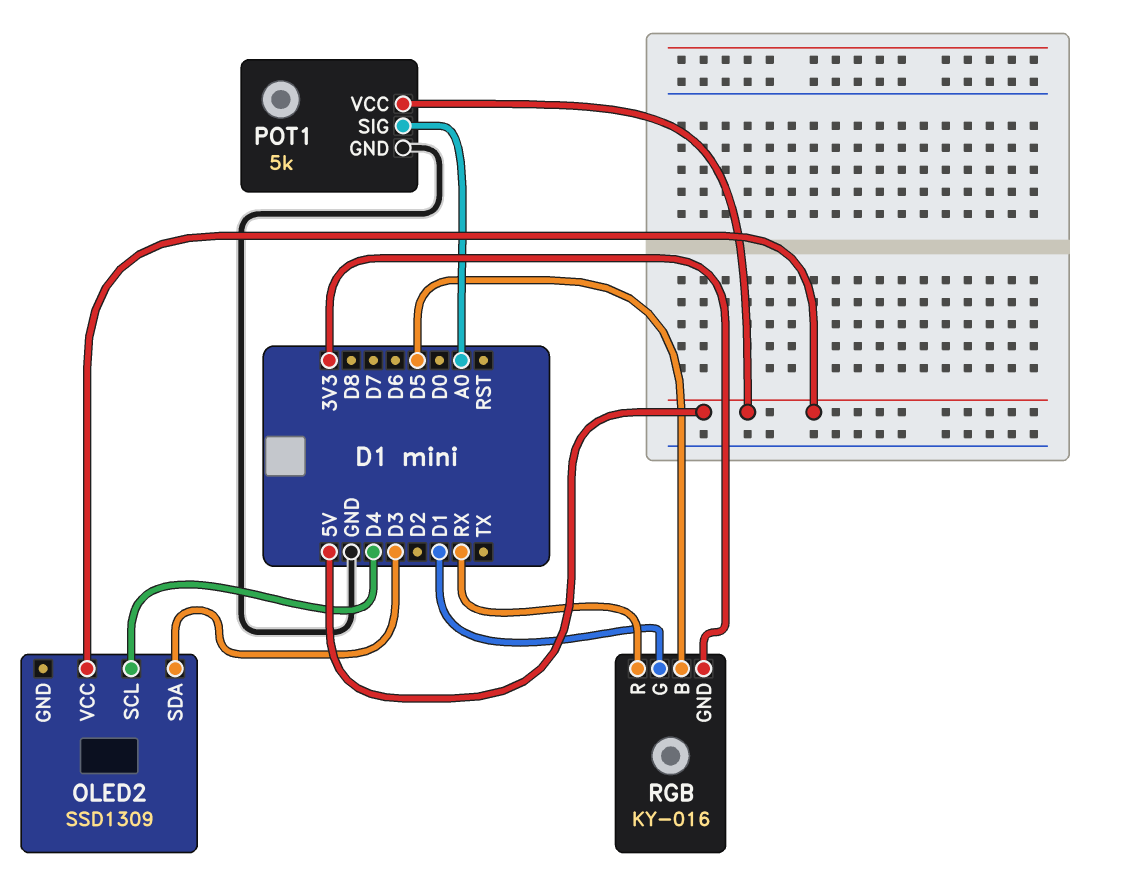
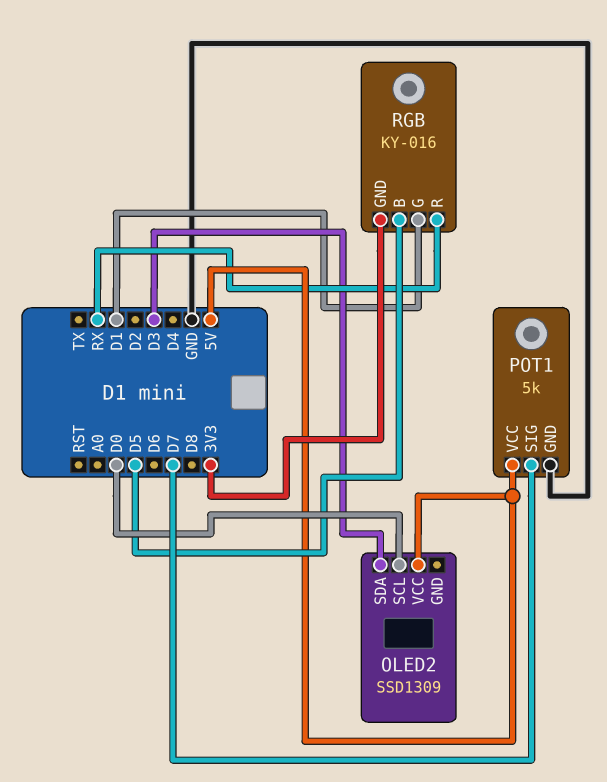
OLED2 pin SCL: D4 -> D0
POT1 pin SIG: A0 -> D7

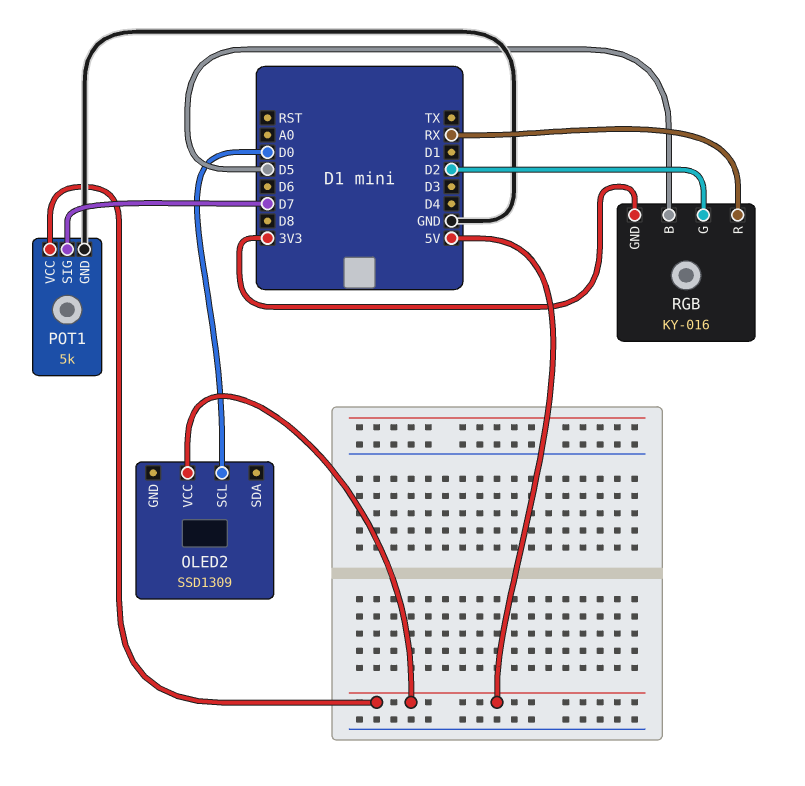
OLED2 pin SDA: D3 -> none
RGB pin G: D1 -> D2

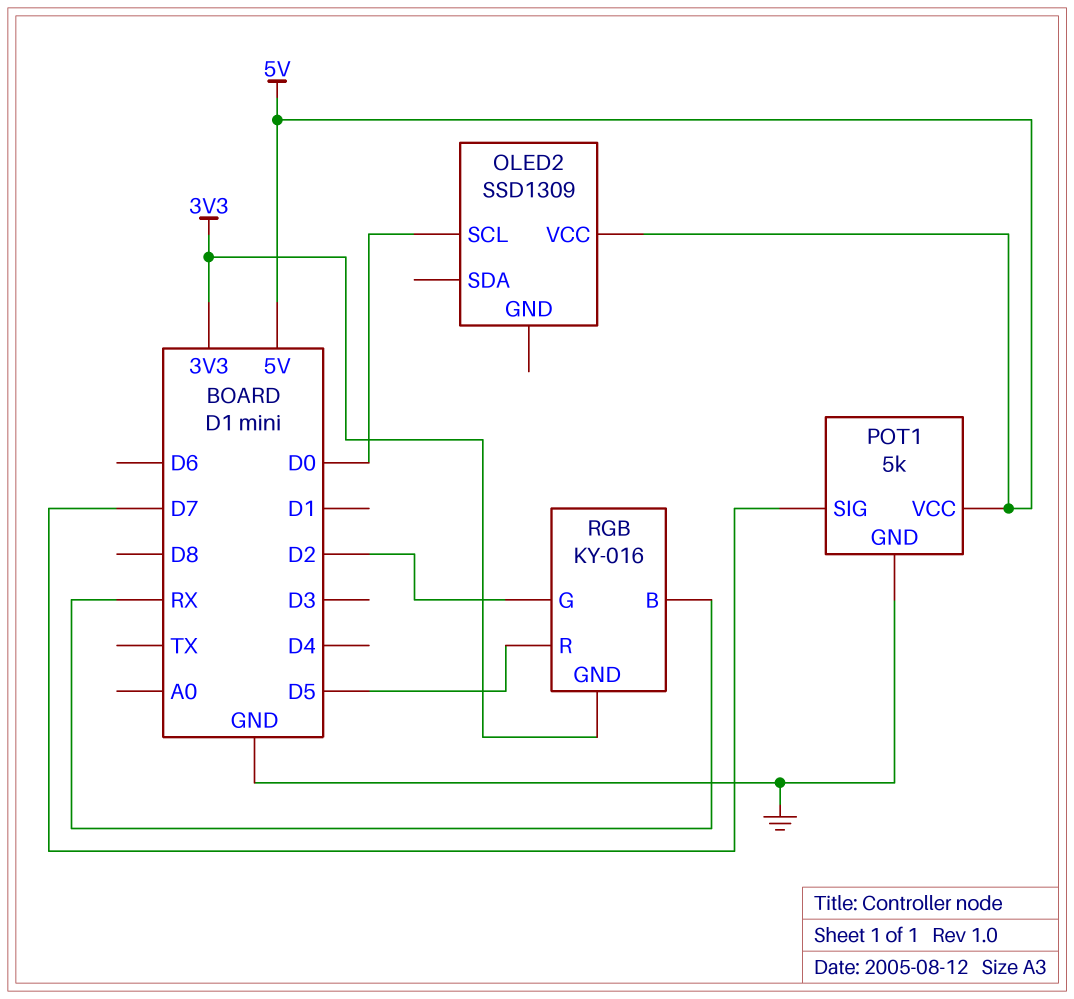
RGB pin B: D5 -> RX
RGB pin R: RX -> D5

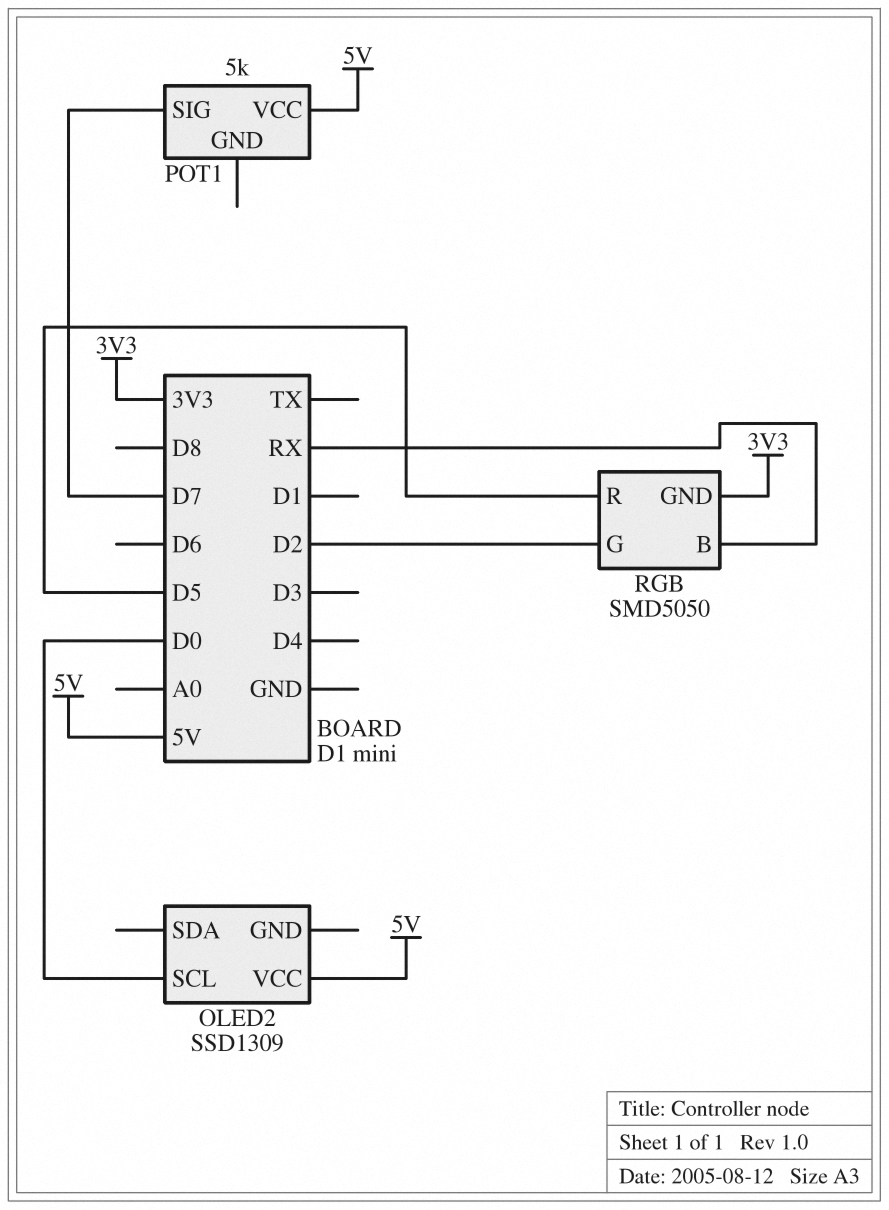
POT1 pin GND: GND -> none
RGB: KY-016 -> SMD5050

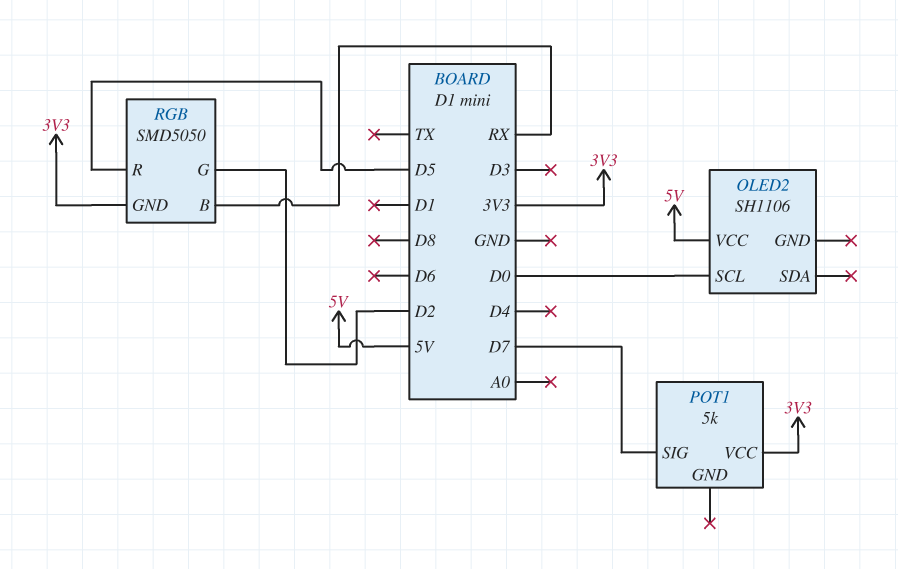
OLED2: SSD1309 -> SH1106
POT1 pin VCC: 5V -> 3V3

